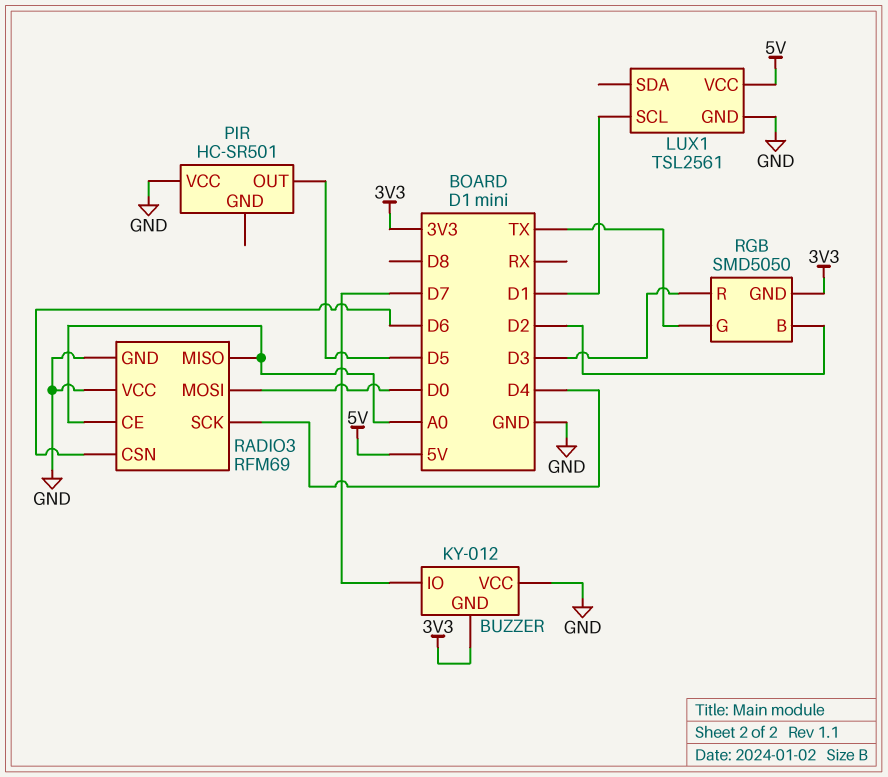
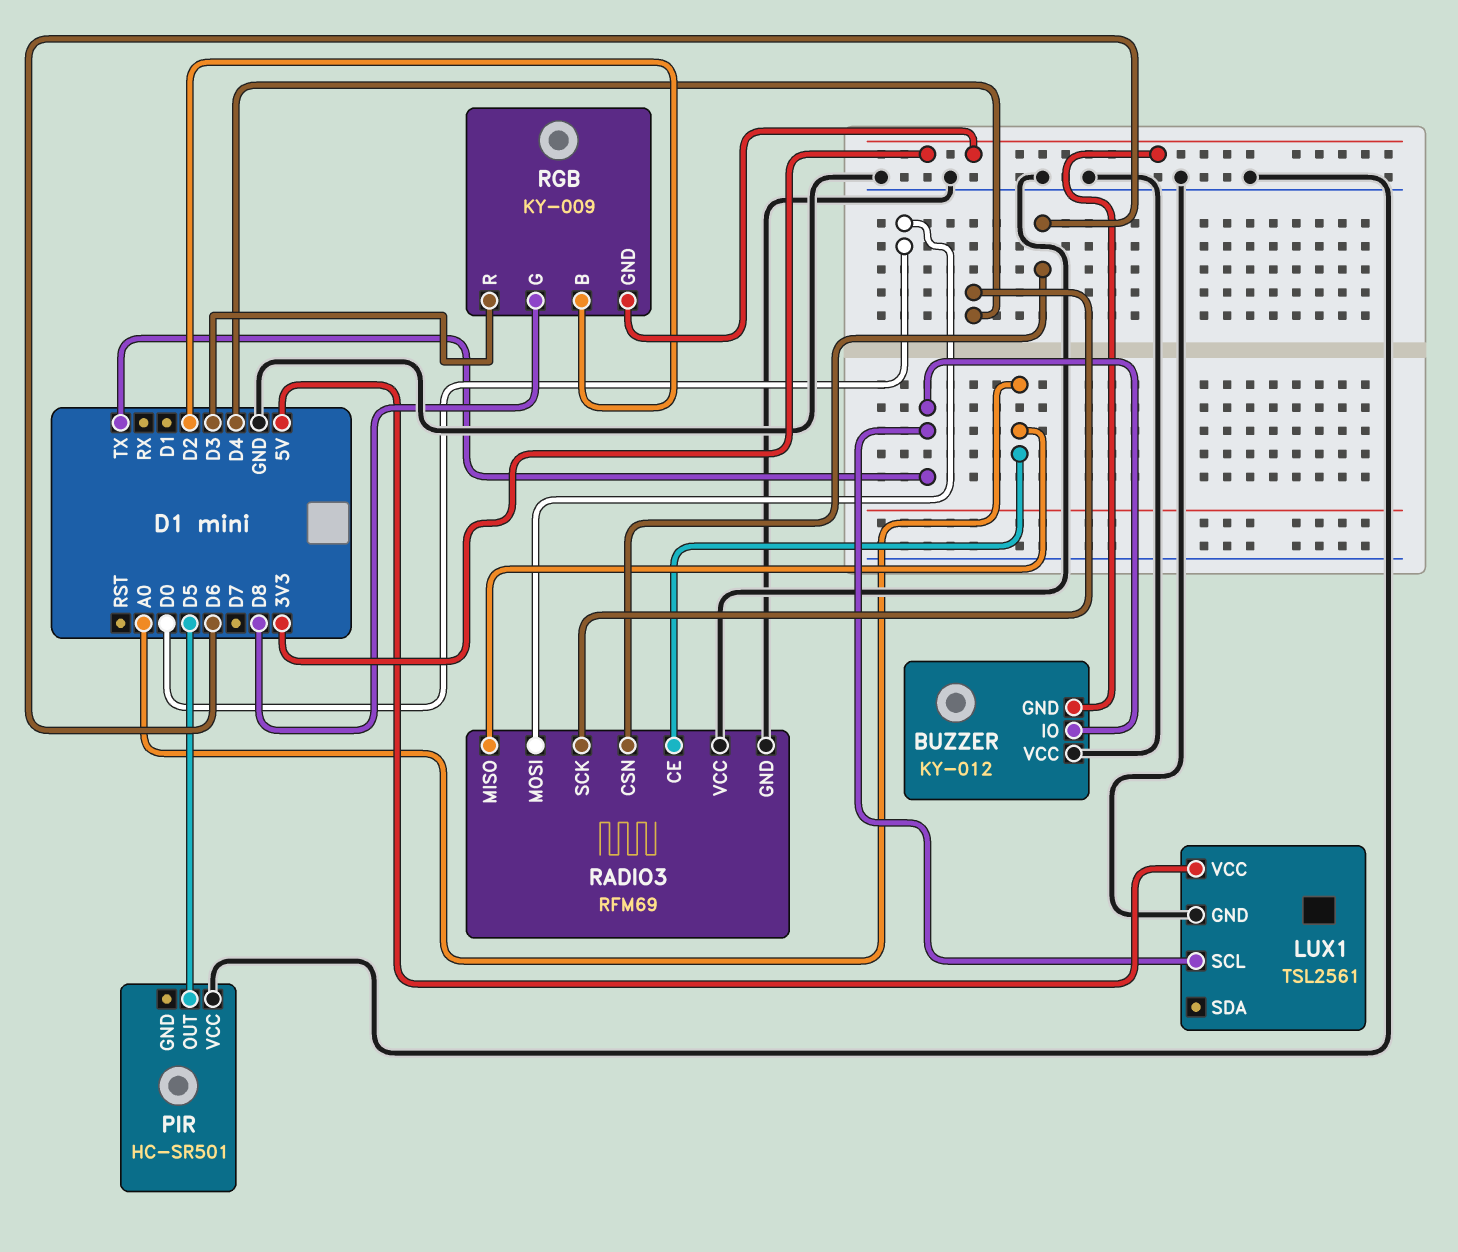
BUZZER pin IO: D7 -> TX
LUX1 pin SCL: D1 -> TX
RGB: SMD5050 -> KY-009
RGB pin G: TX -> D8

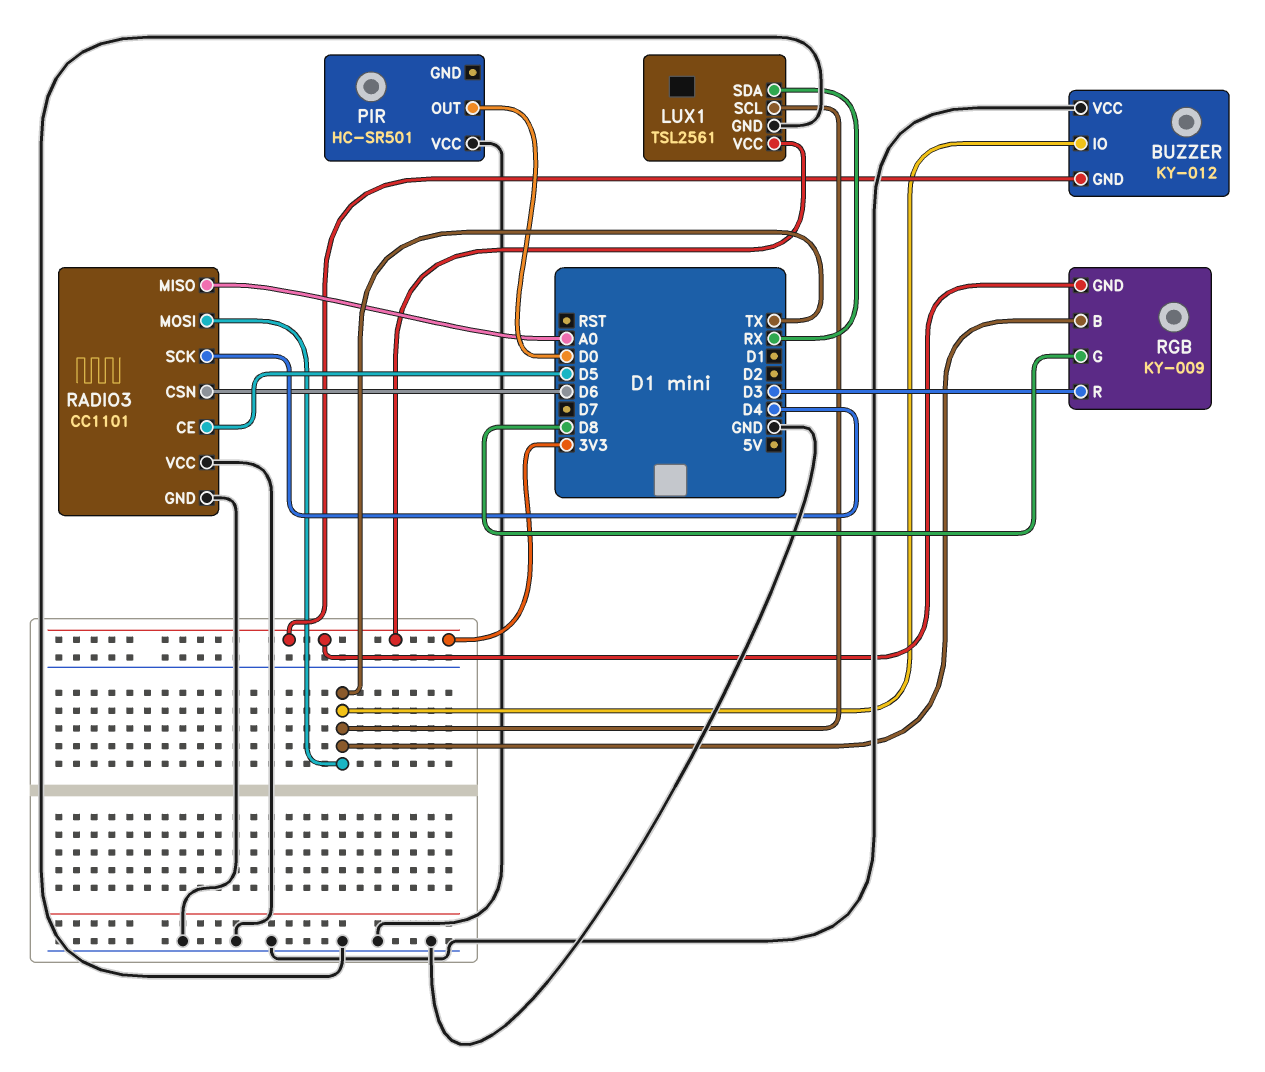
LUX1 pin SDA: none -> RX
LUX1 pin VCC: 5V -> 3V3
PIR pin OUT: D5 -> D0
RADIO3: RFM69 -> CC1101
RADIO3 pin CE: A0 -> D5
RADIO3 pin MOSI: D0 -> TX
RGB pin B: D2 -> TX

